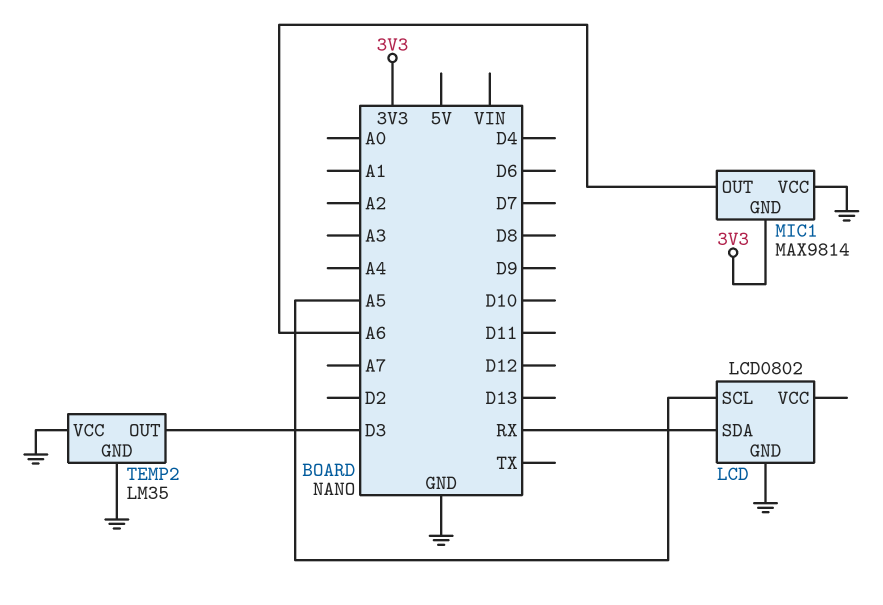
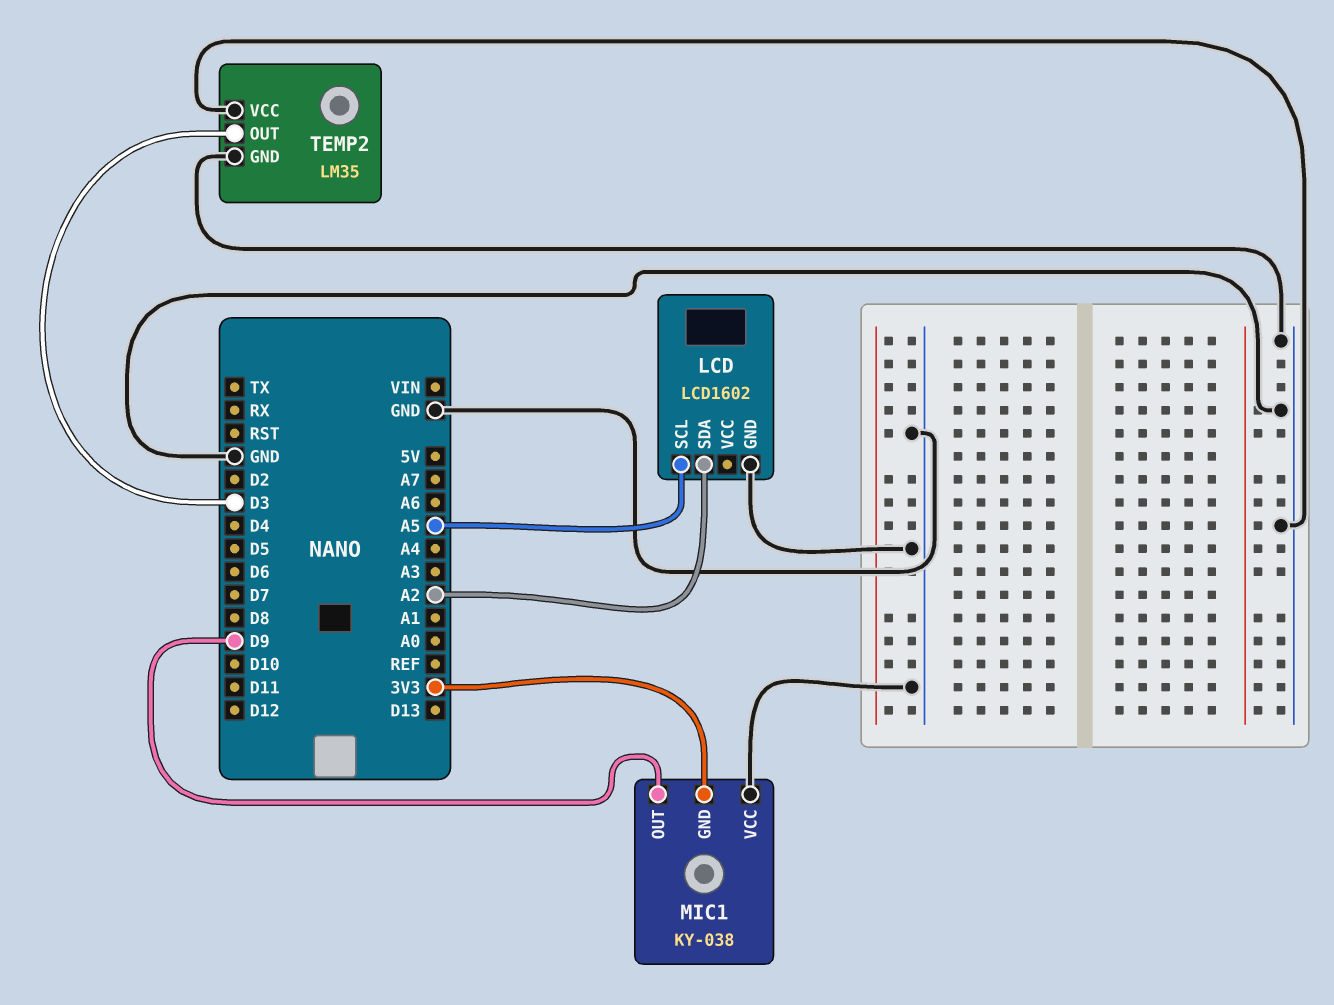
LCD: LCD0802 -> LCD1602
LCD pin SDA: RX -> A2
MIC1: MAX9814 -> KY-038
MIC1 pin OUT: A6 -> D9

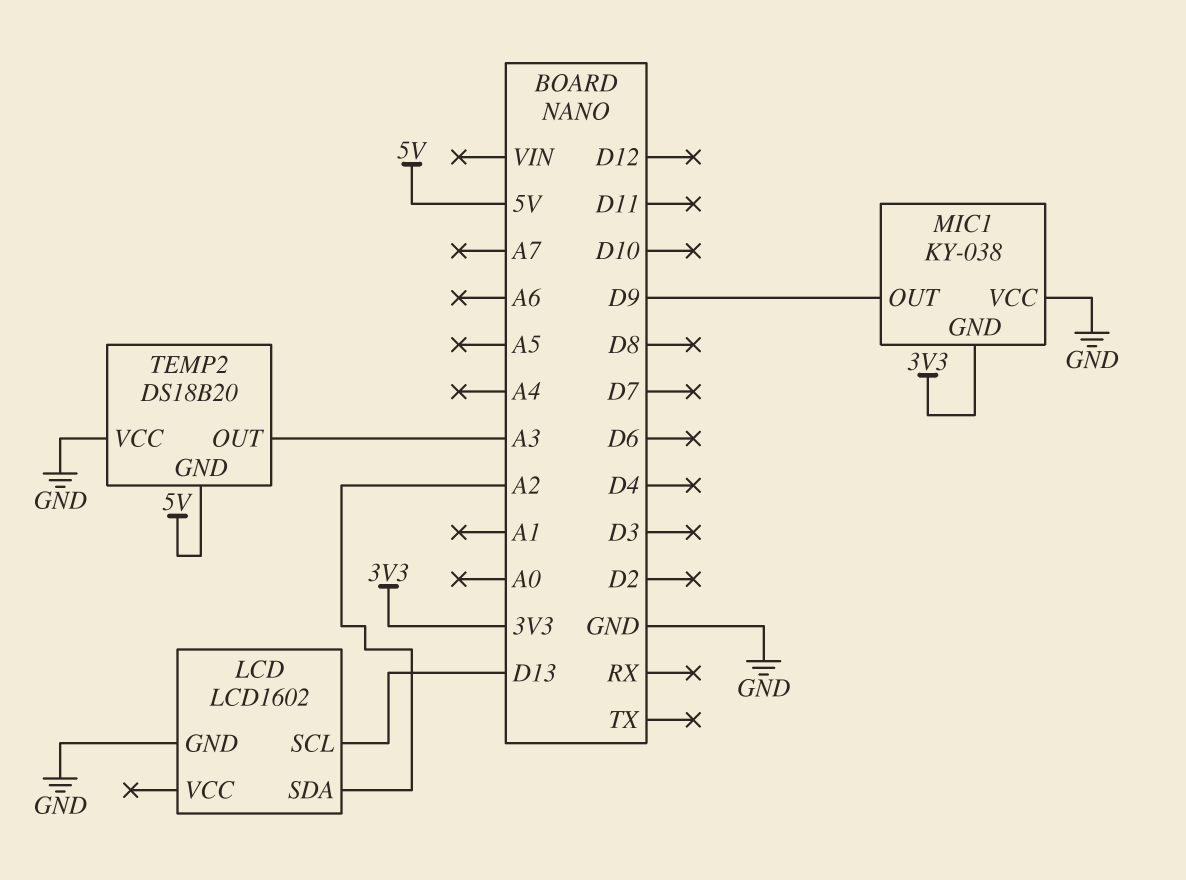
LCD pin SCL: A5 -> D13
TEMP2: LM35 -> DS18B20
TEMP2 pin GND: GND -> 5V
TEMP2 pin OUT: D3 -> A3

